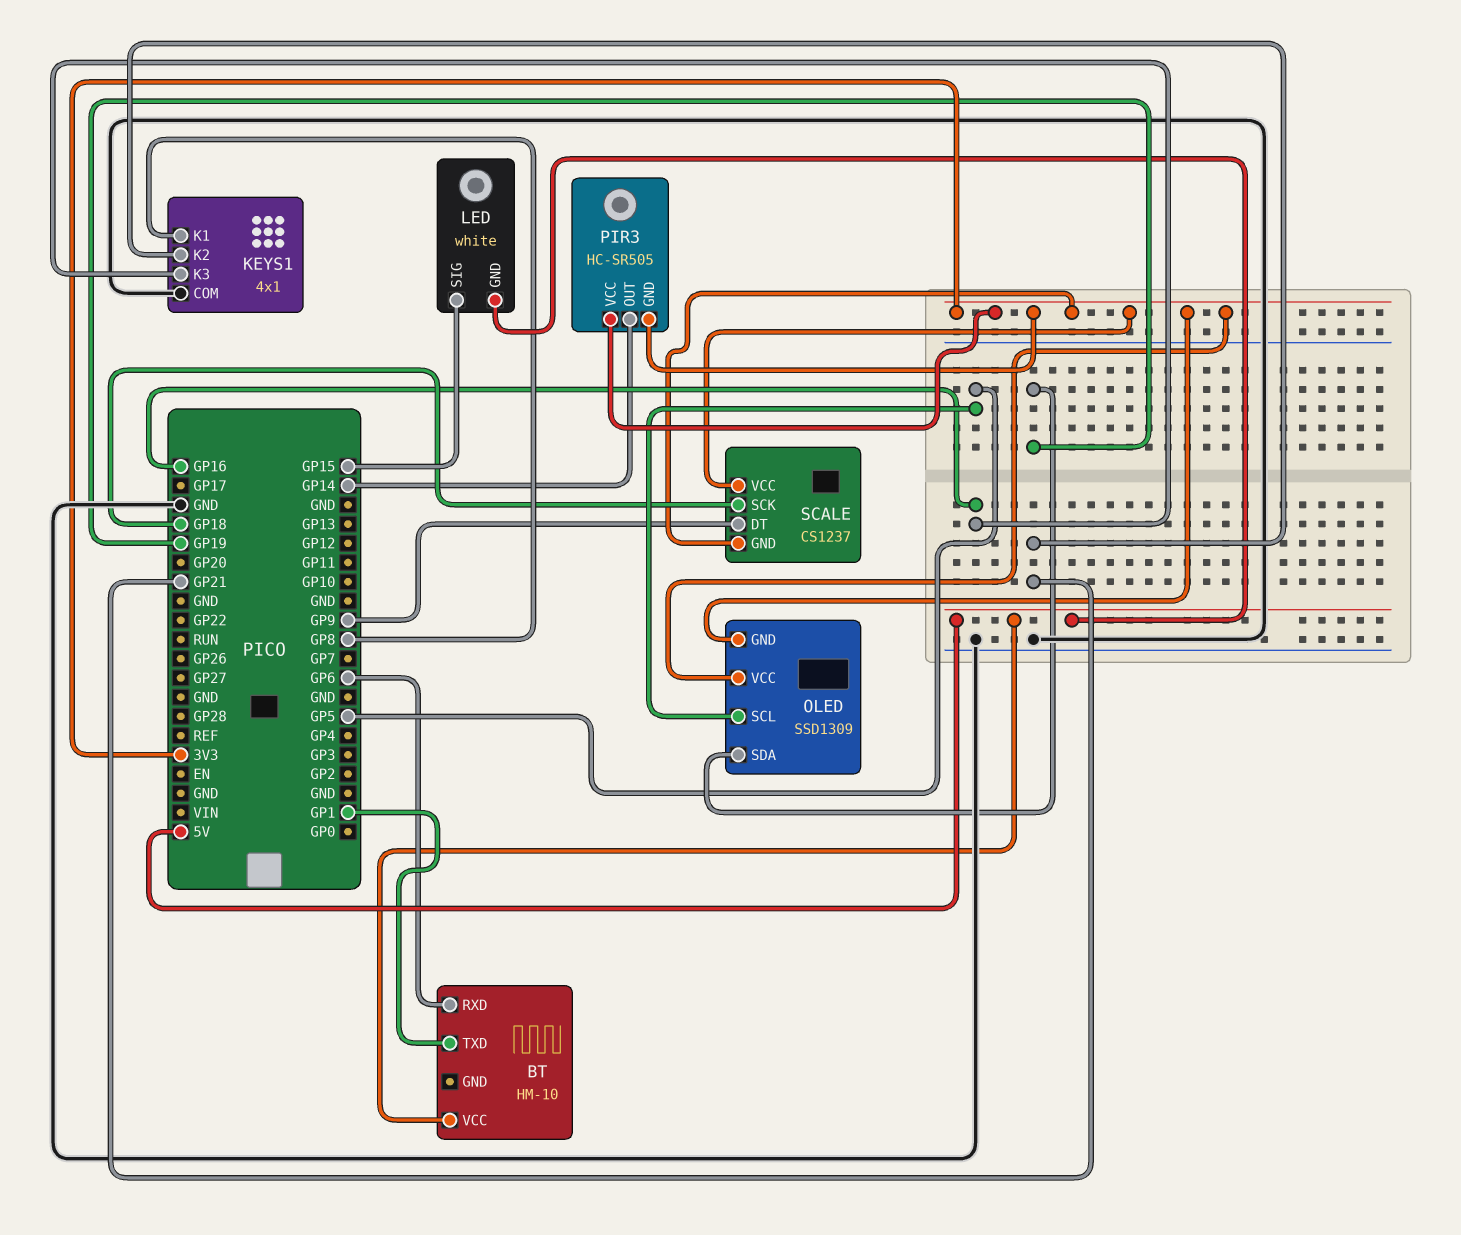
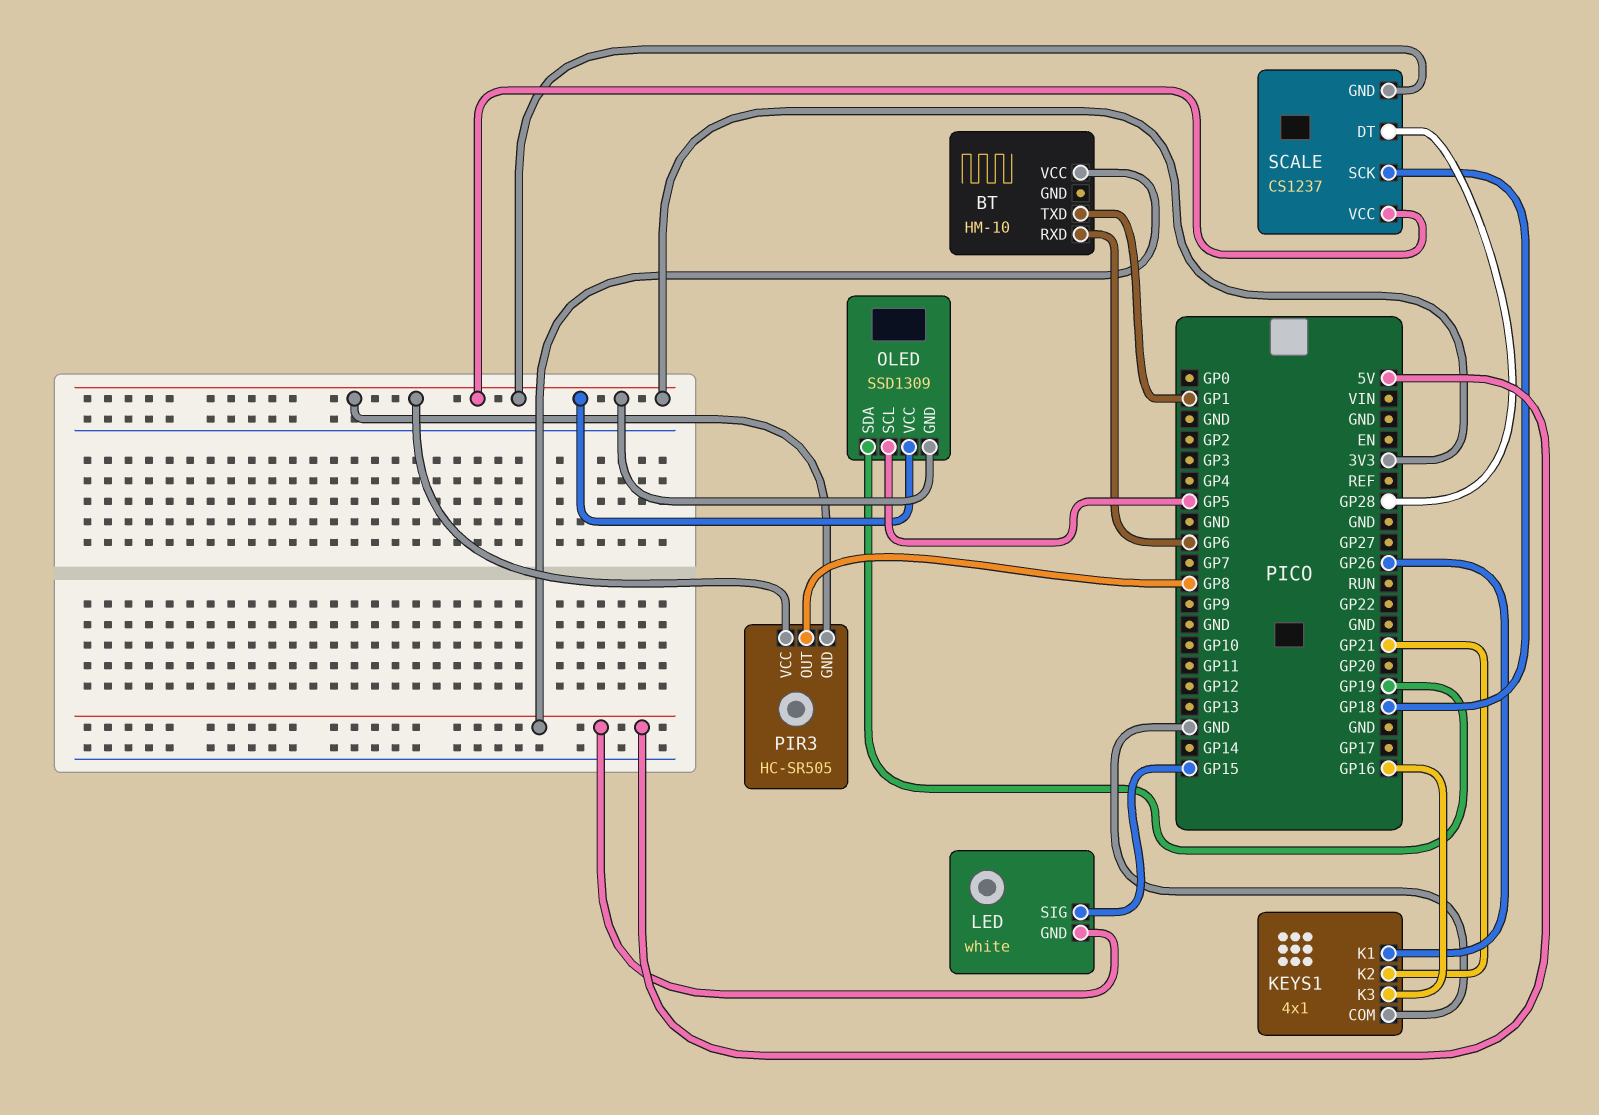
KEYS1 pin K1: GP8 -> GP26
PIR3 pin OUT: GP14 -> GP8
SCALE pin DT: GP9 -> GP28

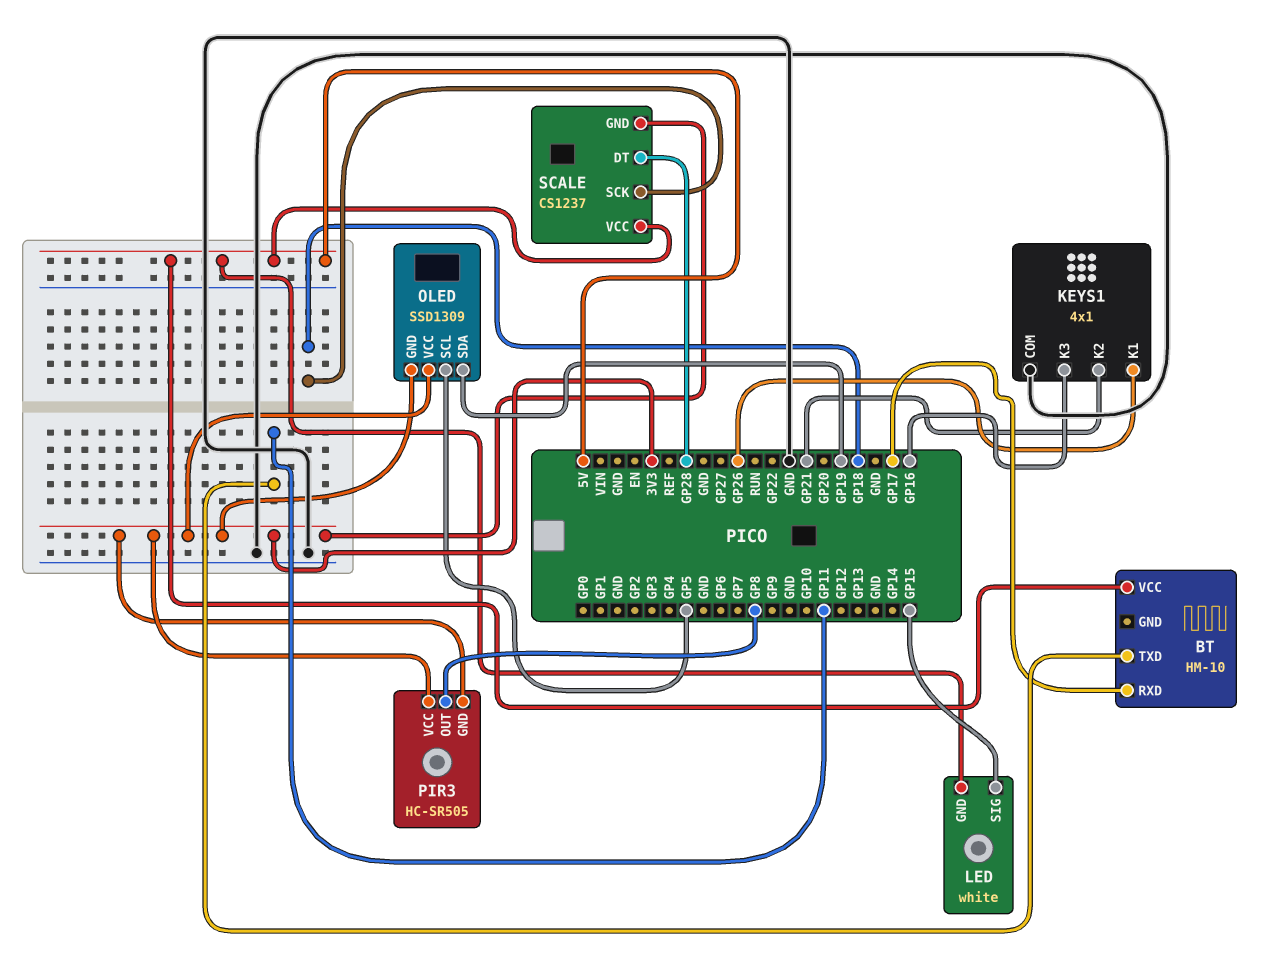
BT pin RXD: GP6 -> GP17
BT pin TXD: GP1 -> GP11
SCALE pin VCC: 3V3 -> 5V

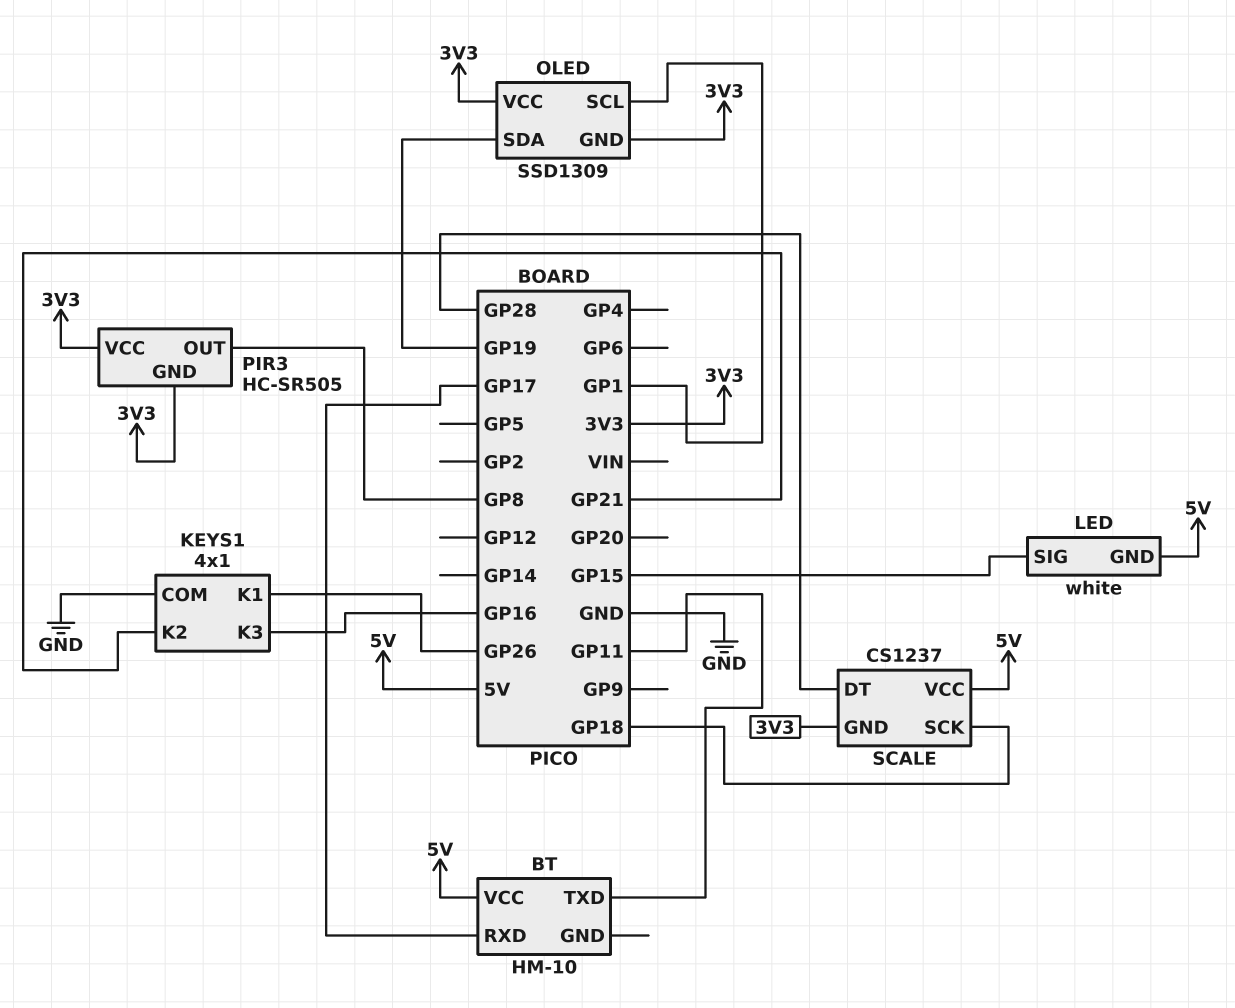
OLED pin SCL: GP5 -> GP1

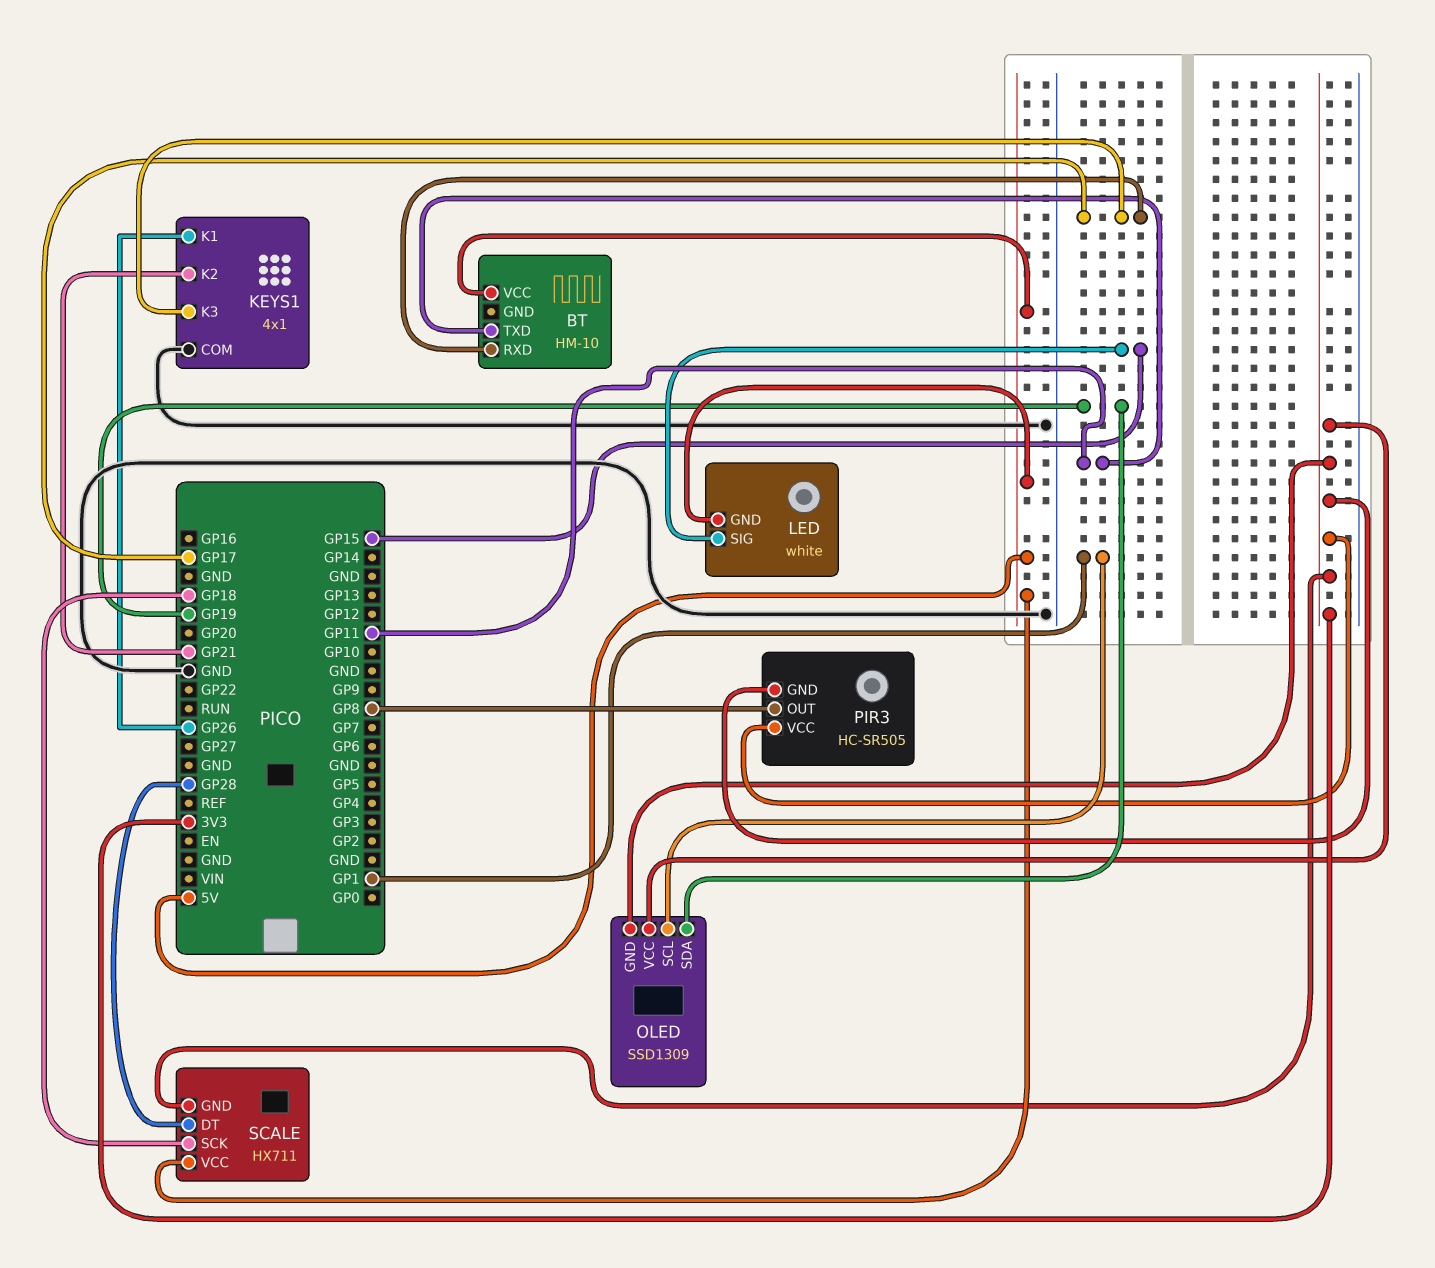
KEYS1 pin K3: GP16 -> GP17
SCALE: CS1237 -> HX711

